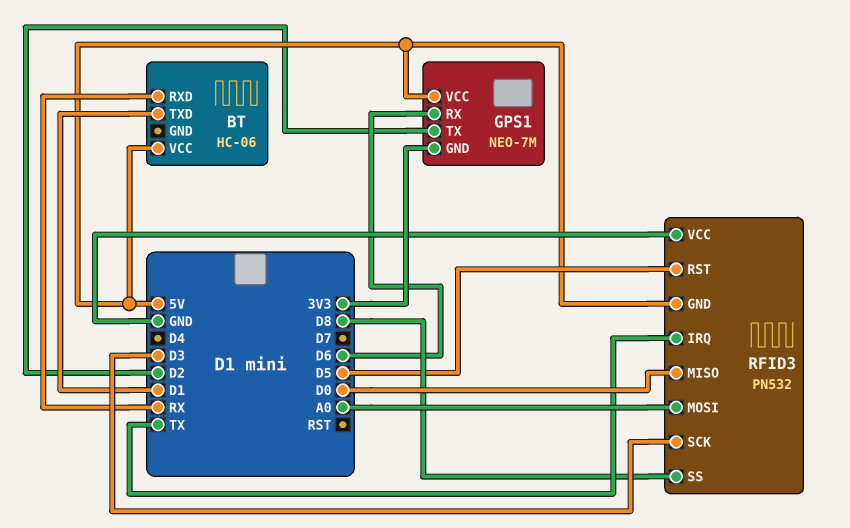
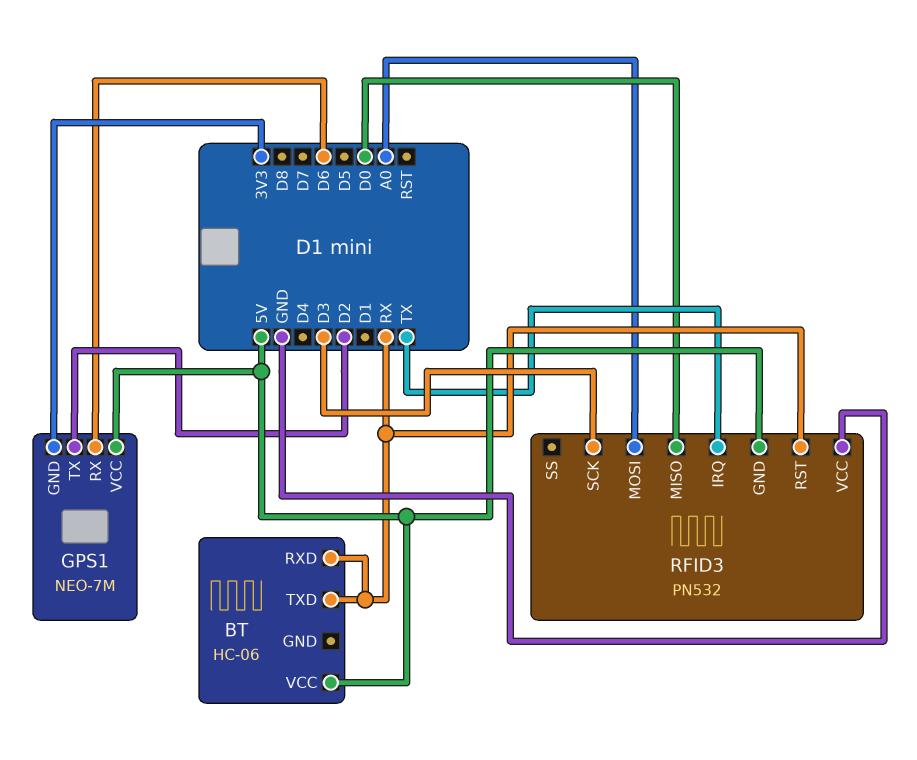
BT pin TXD: D1 -> RX
RFID3 pin RST: D5 -> RX
RFID3 pin SS: D8 -> none

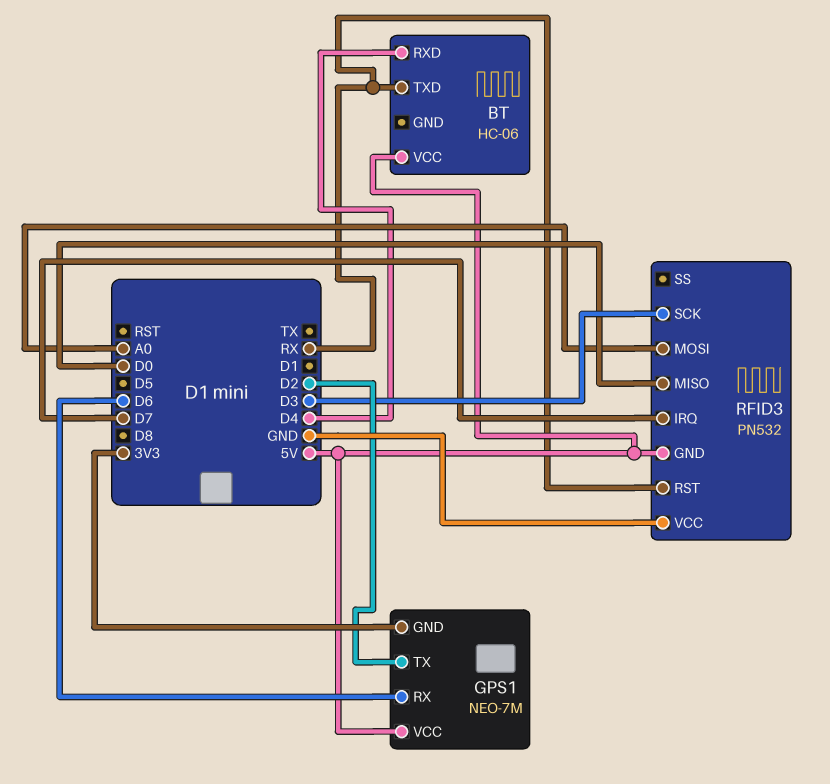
BT pin RXD: RX -> D4
RFID3 pin IRQ: TX -> D7

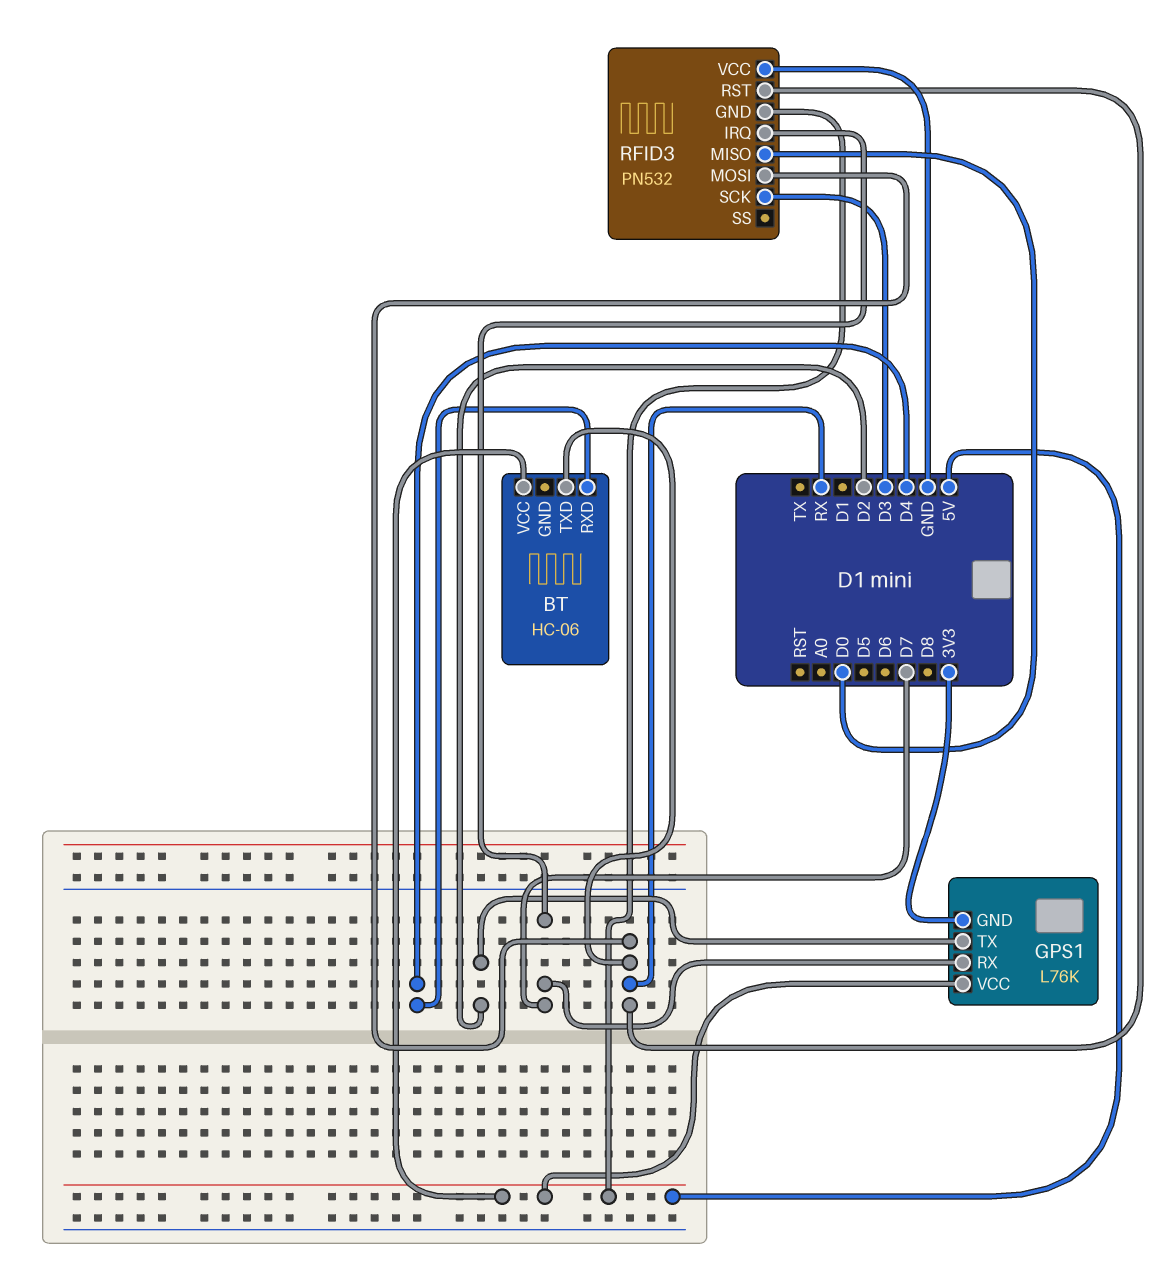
GPS1: NEO-7M -> L76K
GPS1 pin RX: D6 -> D7
RFID3 pin MOSI: A0 -> RX

